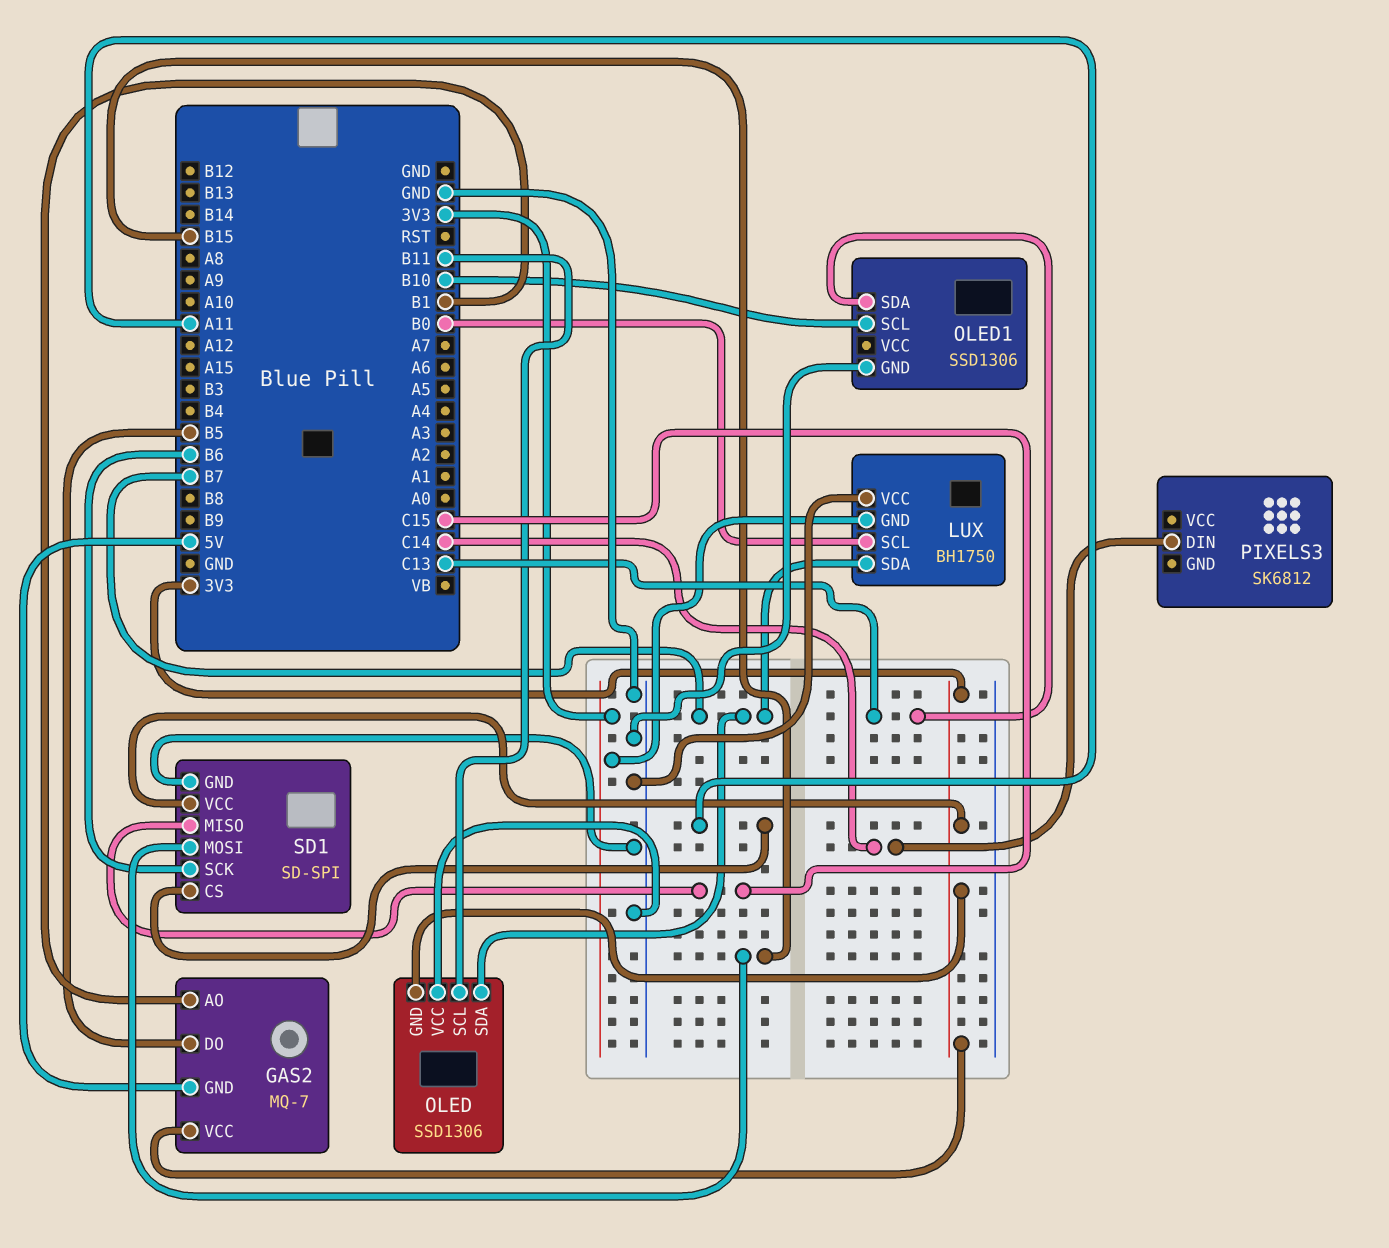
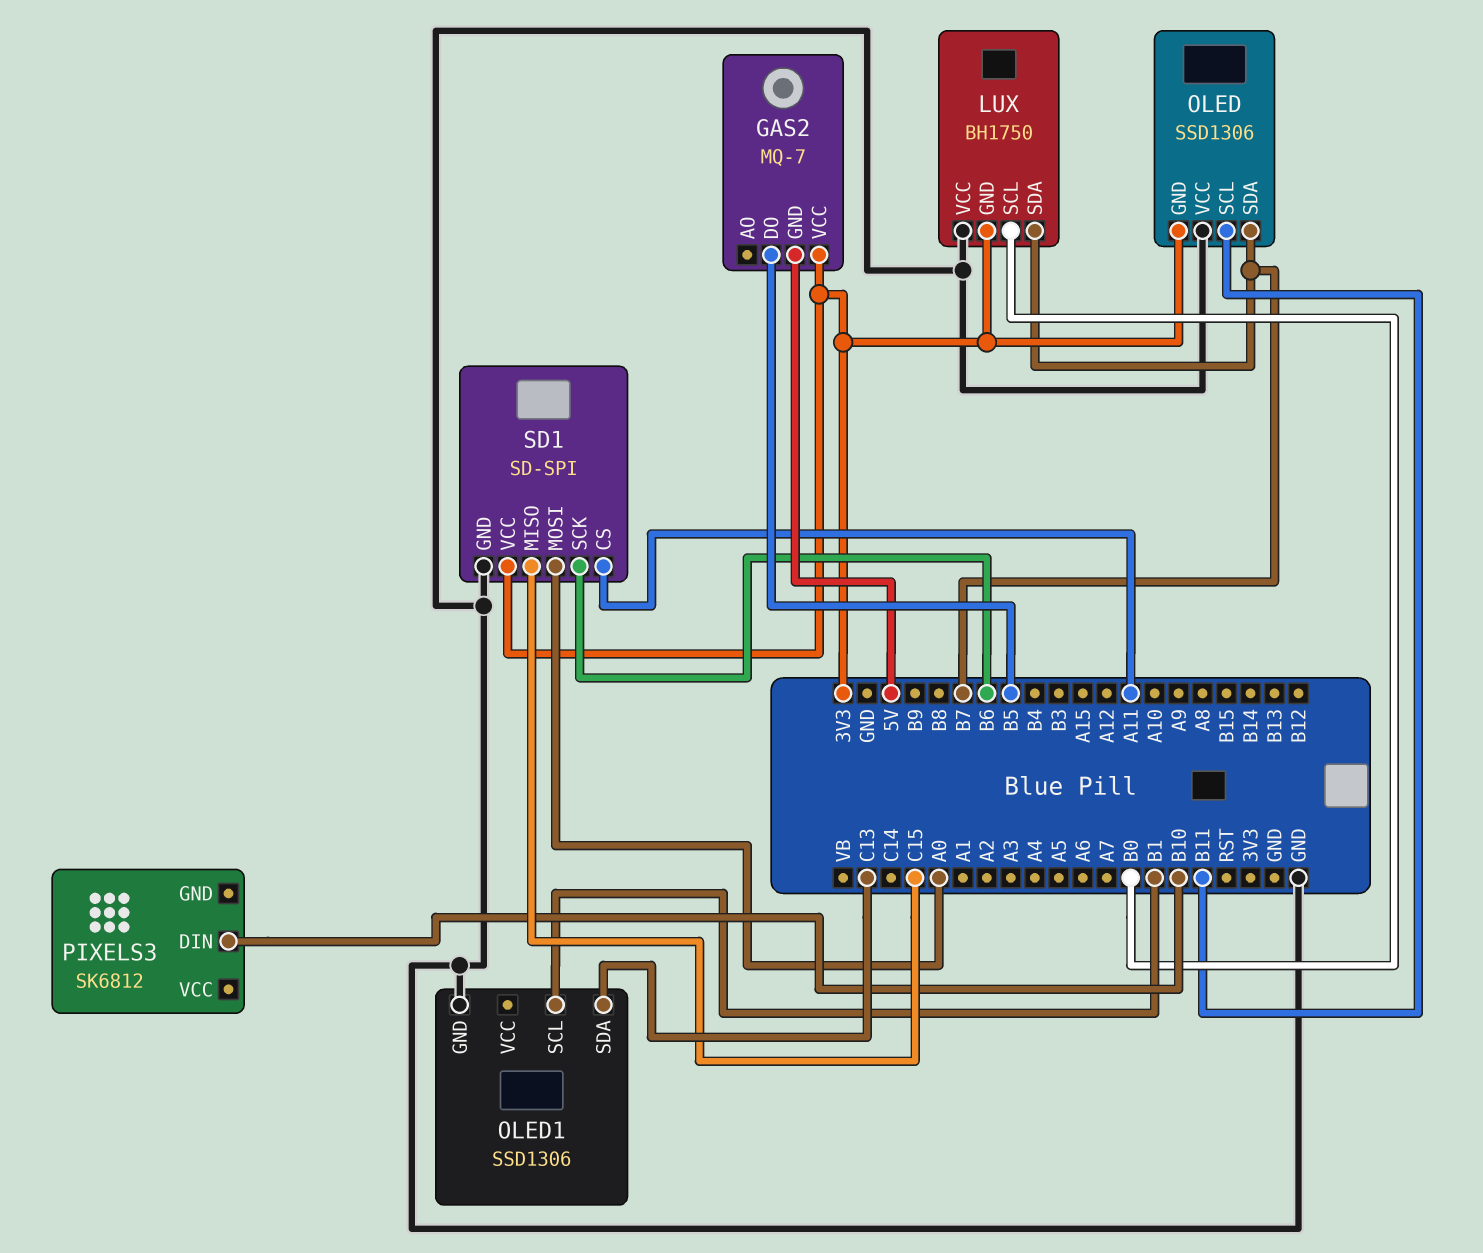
GAS2 pin AO: B1 -> none
OLED1 pin SCL: B10 -> B1
PIXELS3 pin DIN: C14 -> B10
SD1 pin MOSI: B15 -> A0

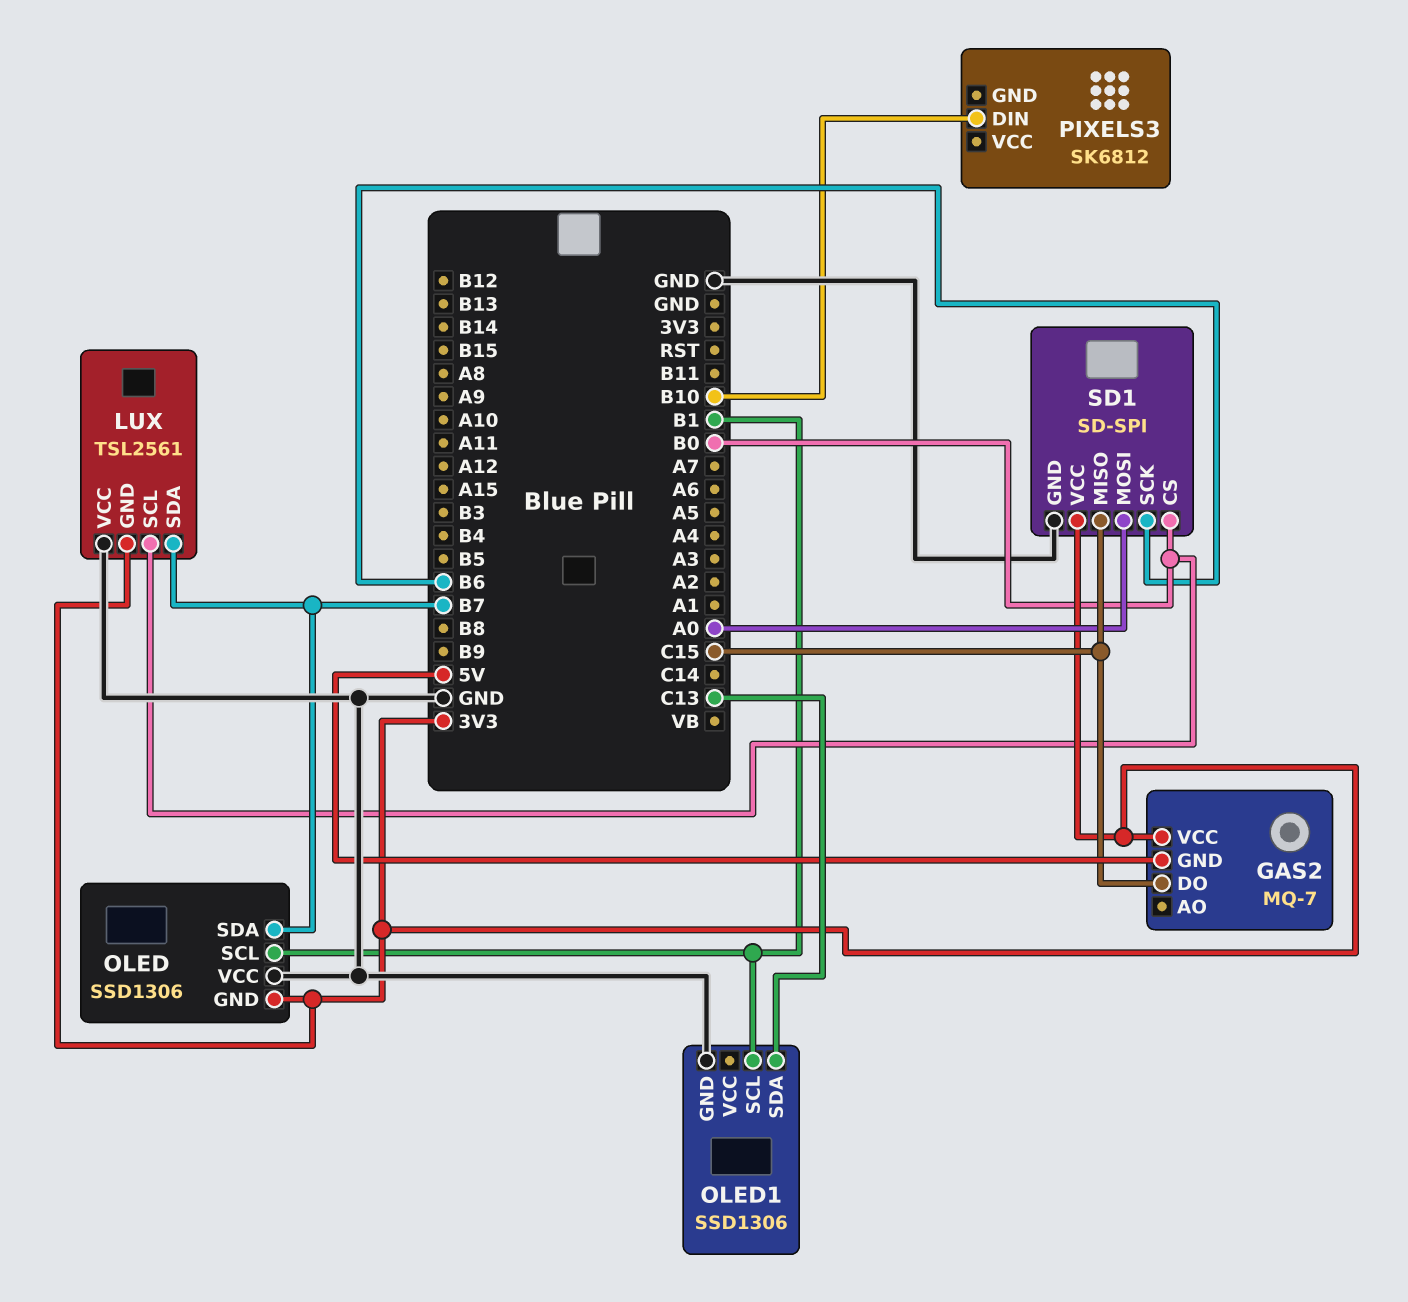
GAS2 pin DO: B5 -> C15
LUX: BH1750 -> TSL2561
OLED pin SCL: B11 -> B1
SD1 pin CS: A11 -> B0

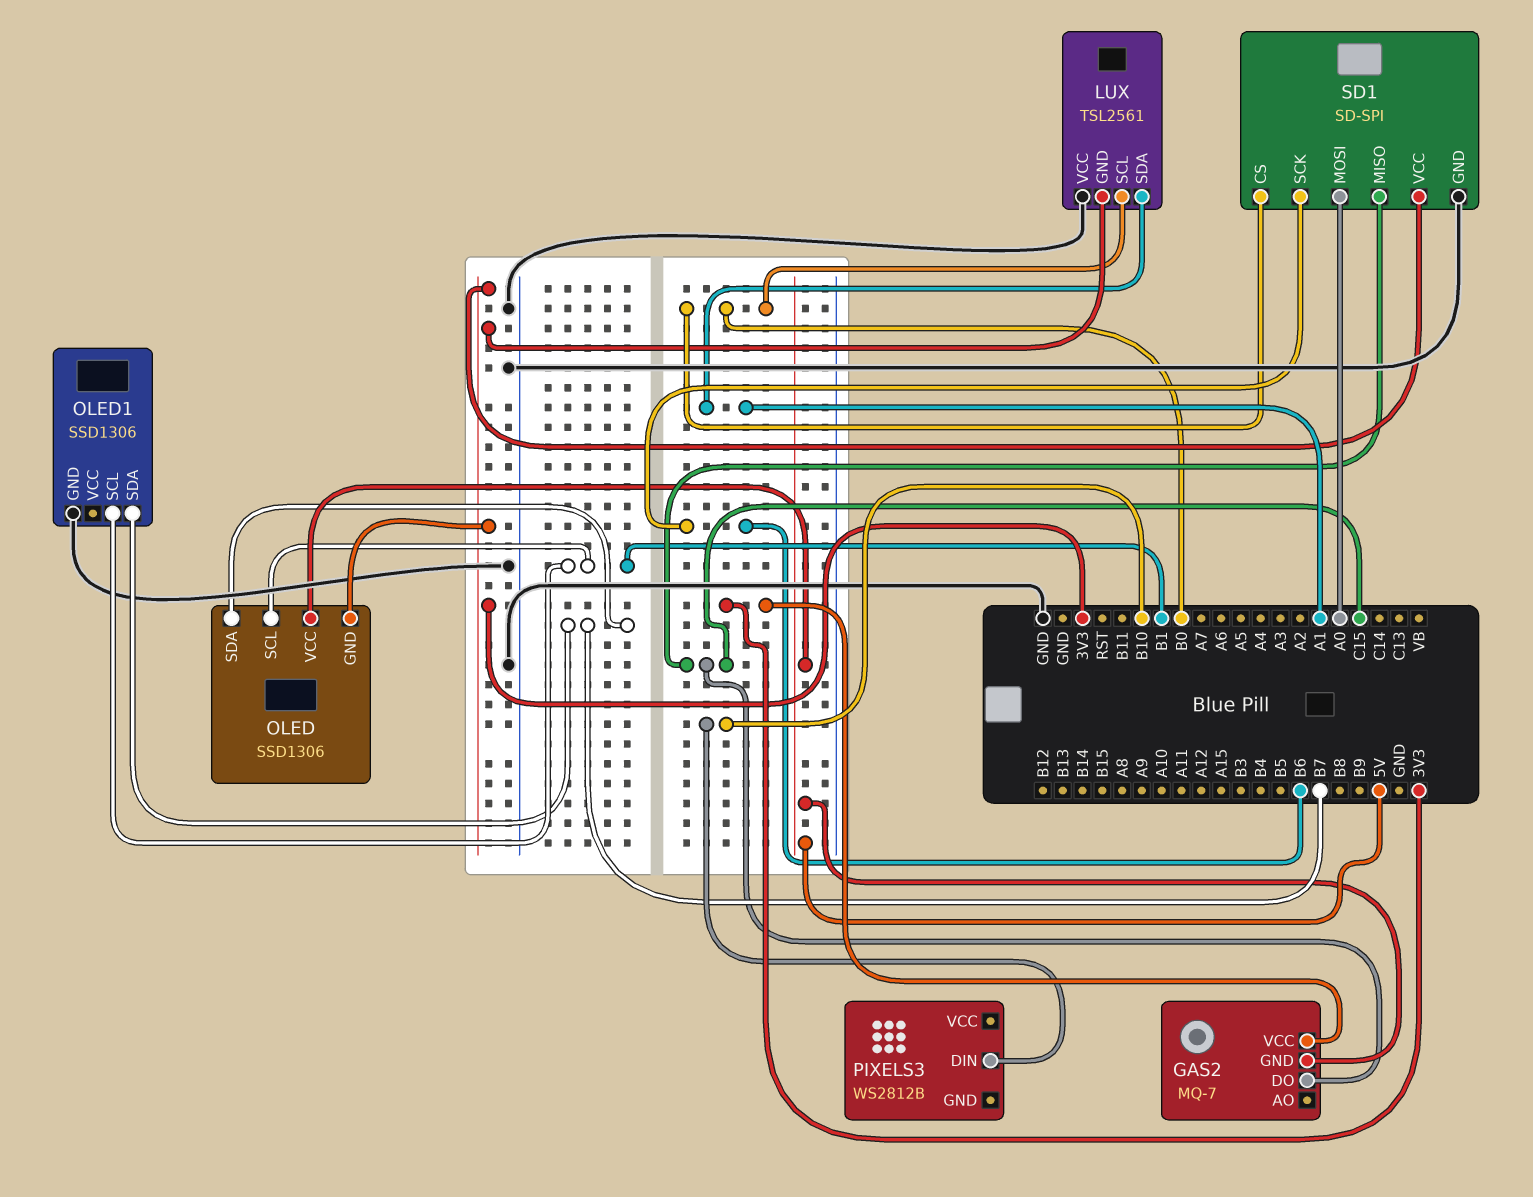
LUX pin SDA: B7 -> A1
OLED pin VCC: GND -> 5V
OLED1 pin SDA: C13 -> B7
PIXELS3: SK6812 -> WS2812B

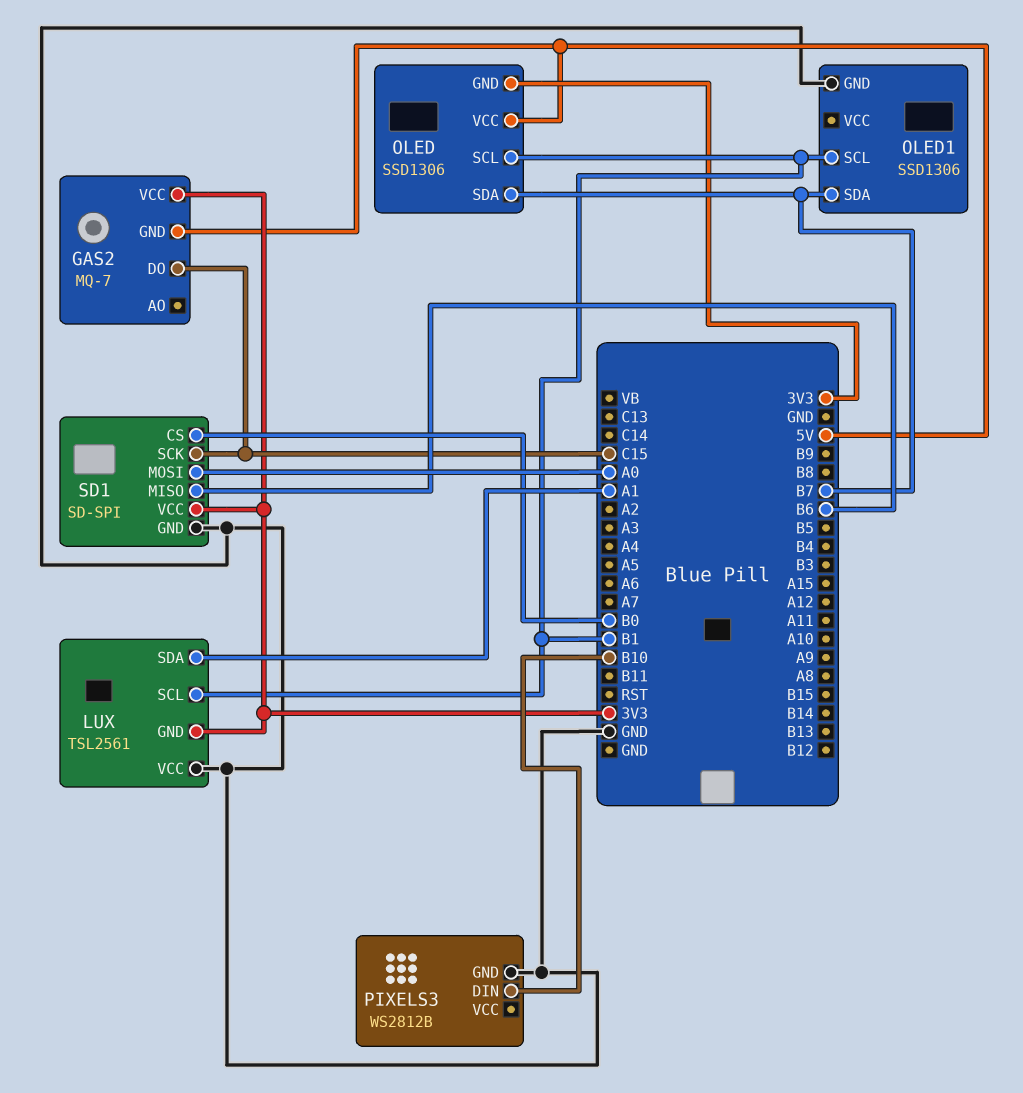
LUX pin SCL: B0 -> B1
PIXELS3 pin GND: none -> GND
SD1 pin MISO: C15 -> B6
SD1 pin SCK: B6 -> C15

